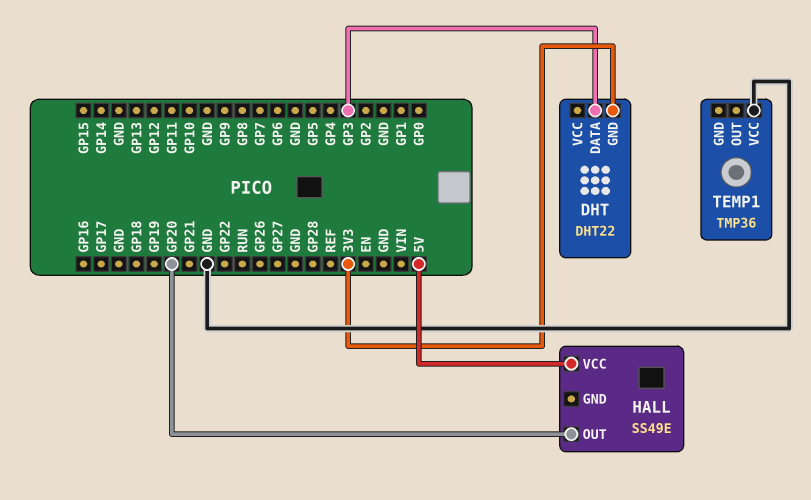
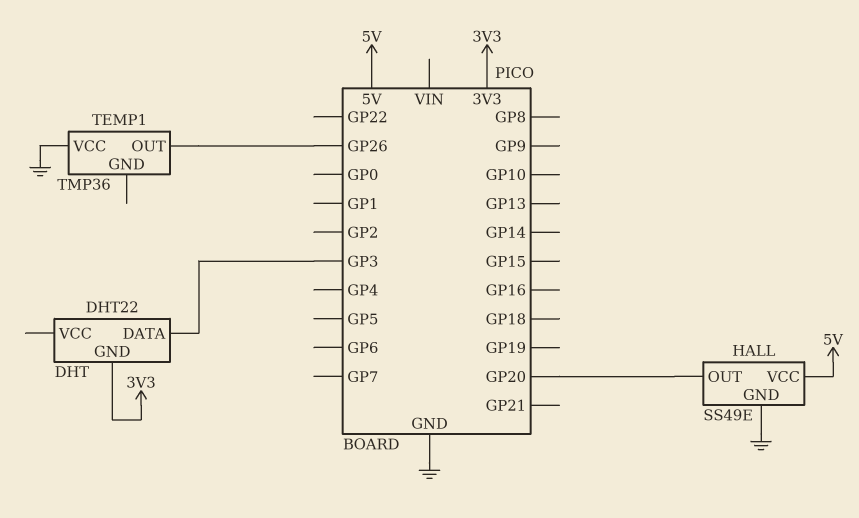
HALL pin GND: none -> GND
TEMP1 pin OUT: none -> GP26

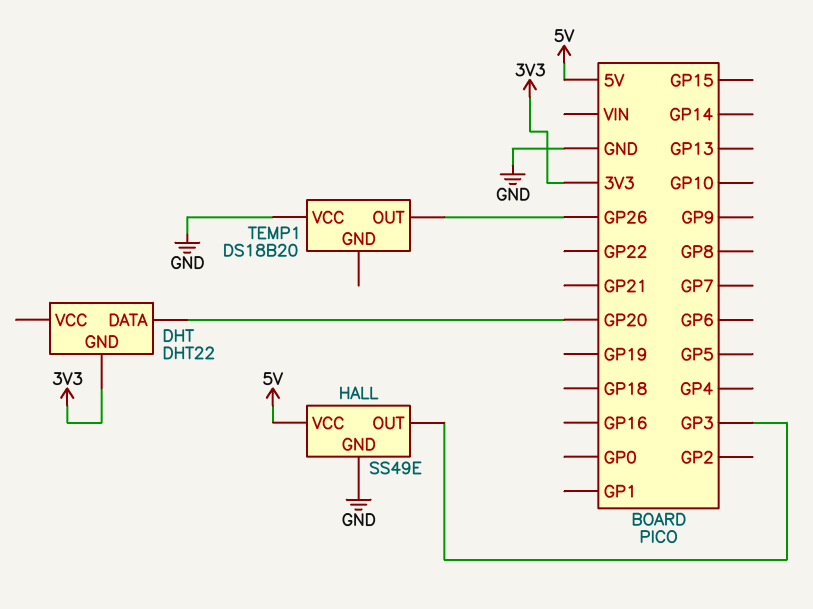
DHT pin DATA: GP3 -> GP20
HALL pin OUT: GP20 -> GP3
TEMP1: TMP36 -> DS18B20

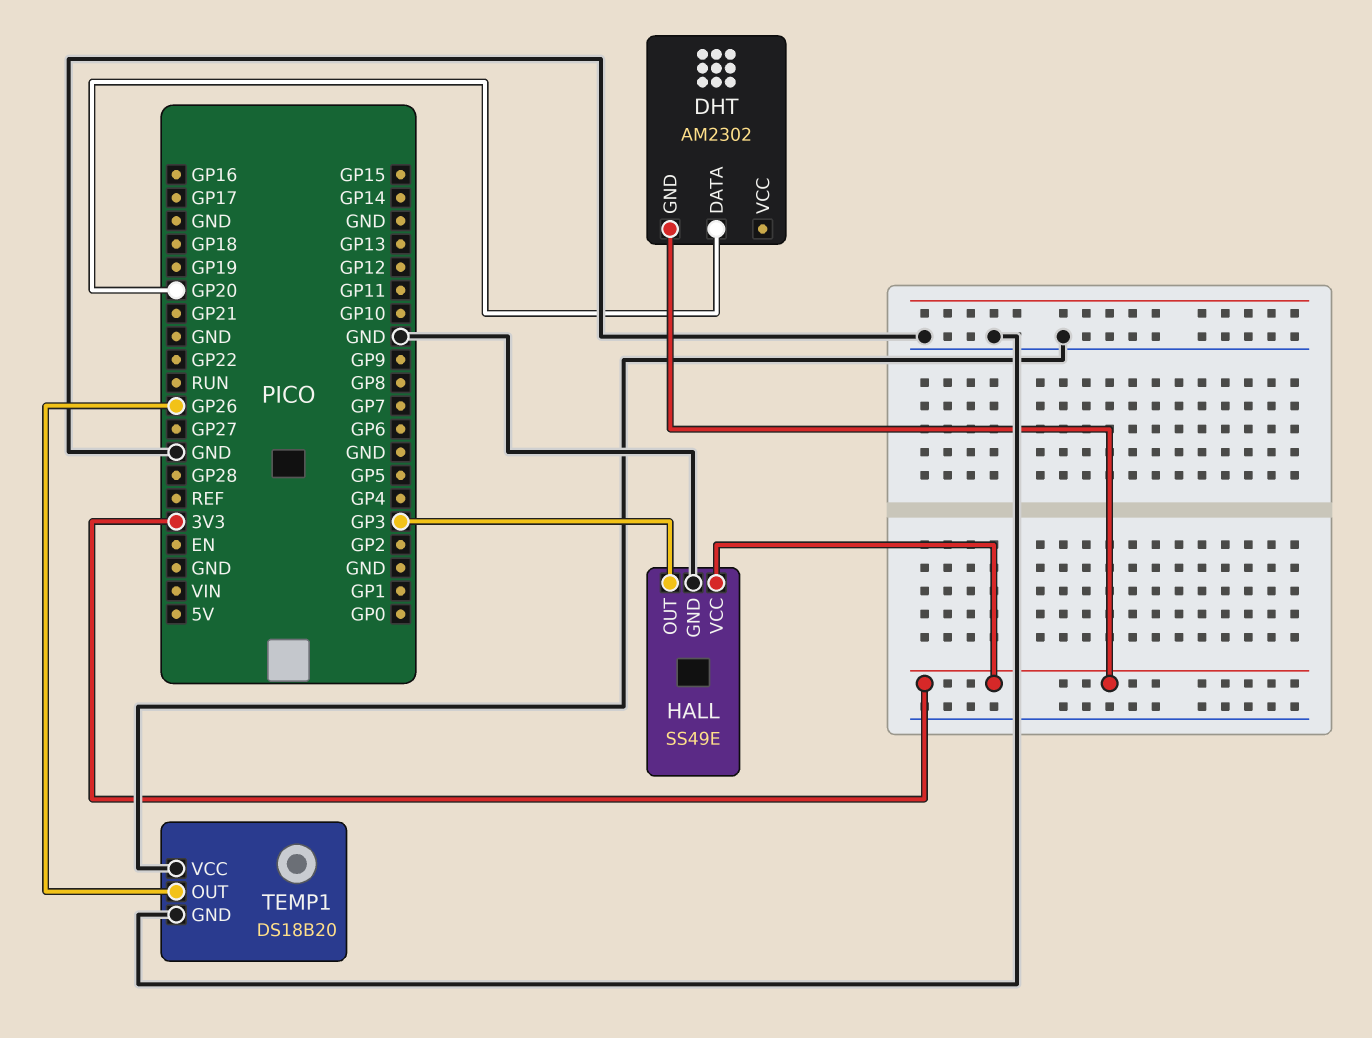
DHT: DHT22 -> AM2302
HALL pin VCC: 5V -> 3V3
TEMP1 pin GND: none -> GND

